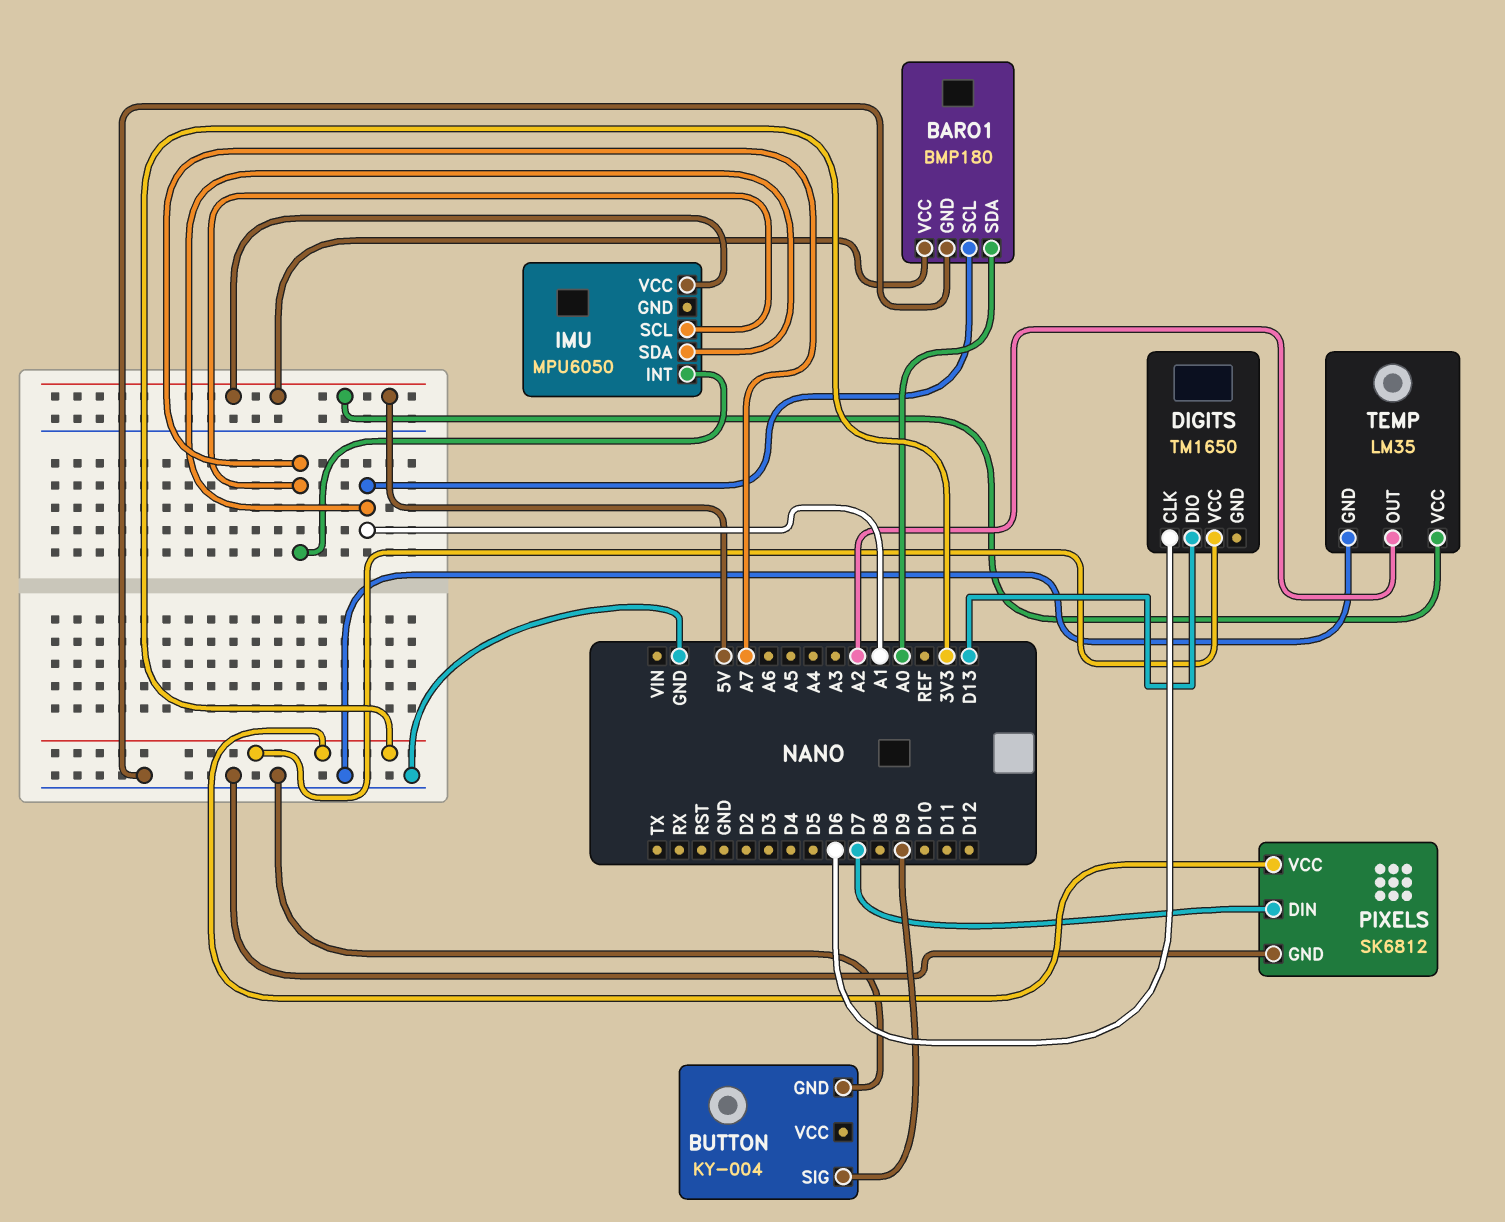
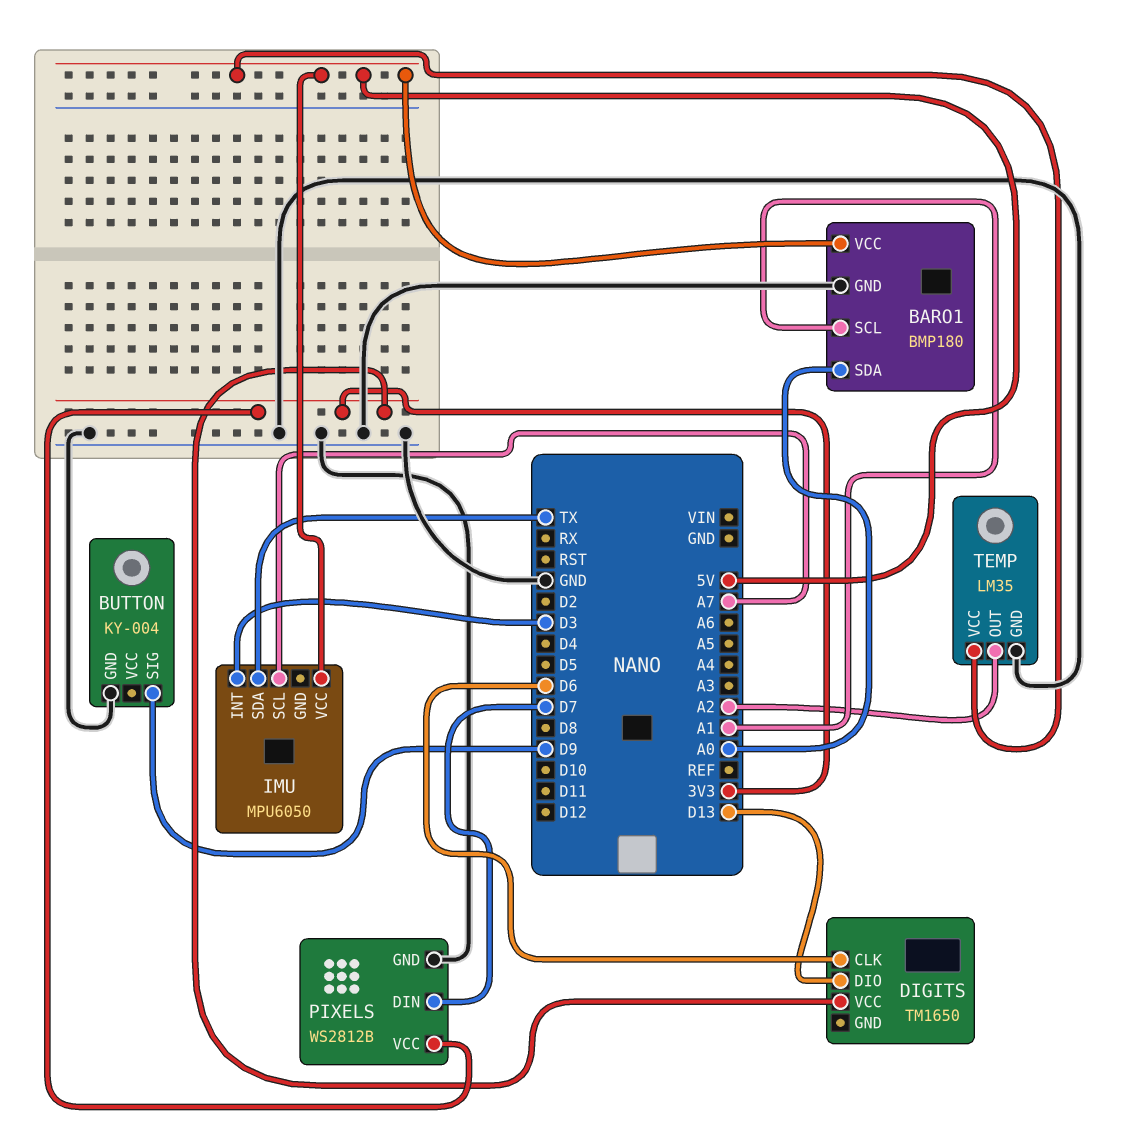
IMU pin INT: A7 -> D3
IMU pin SDA: A1 -> TX
PIXELS: SK6812 -> WS2812B

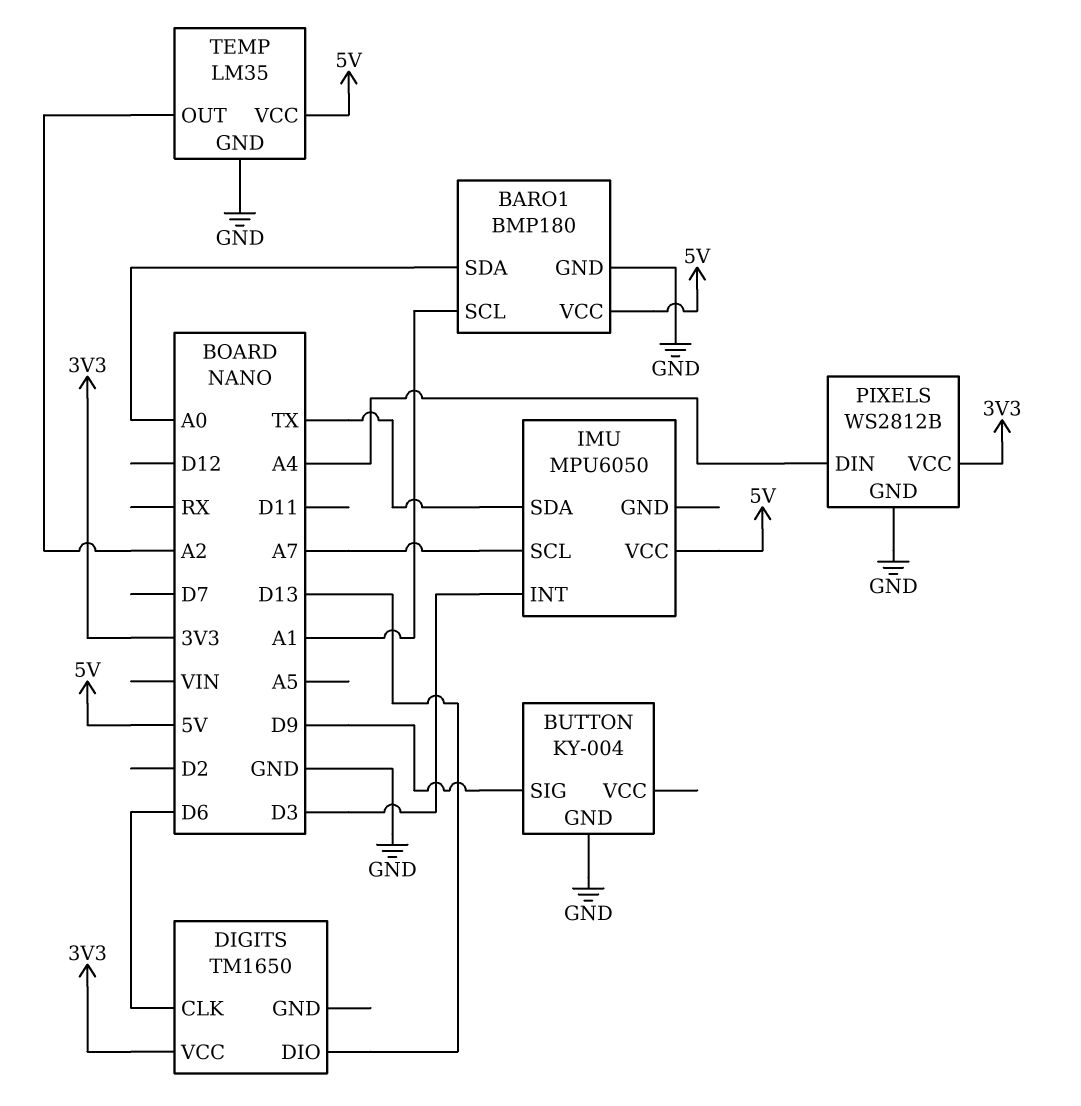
PIXELS pin DIN: D7 -> A4

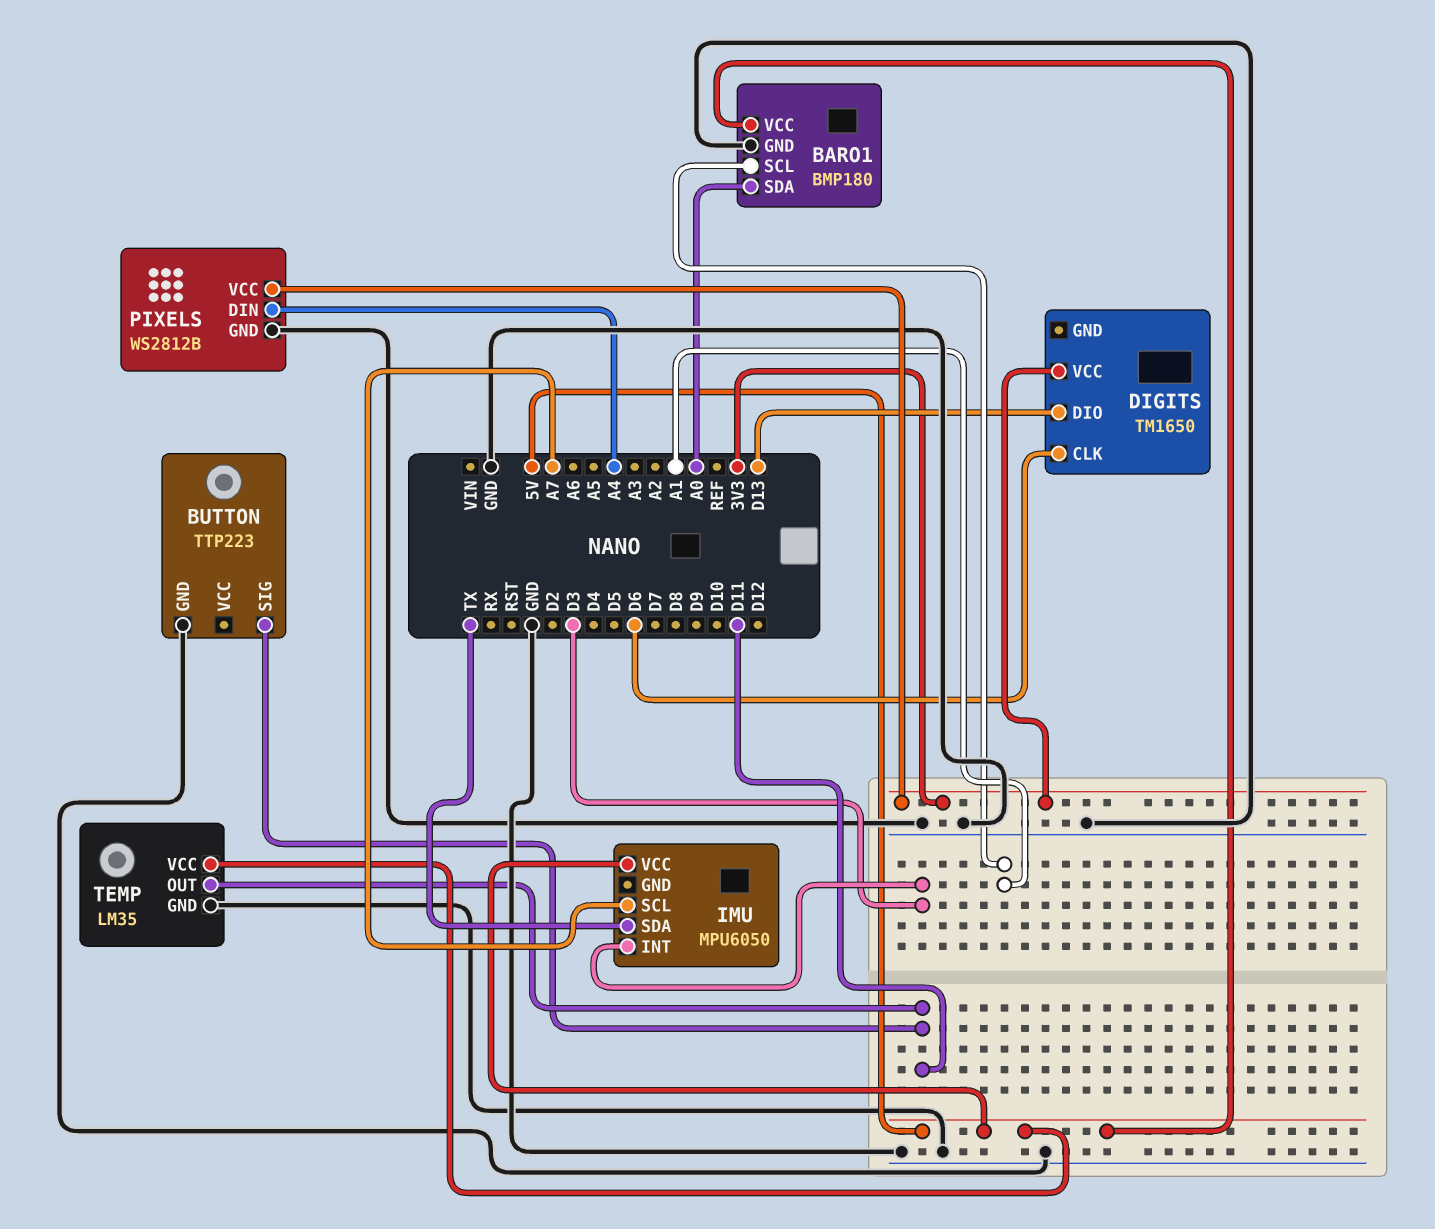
BUTTON: KY-004 -> TTP223
BUTTON pin SIG: D9 -> D11
TEMP pin OUT: A2 -> D11

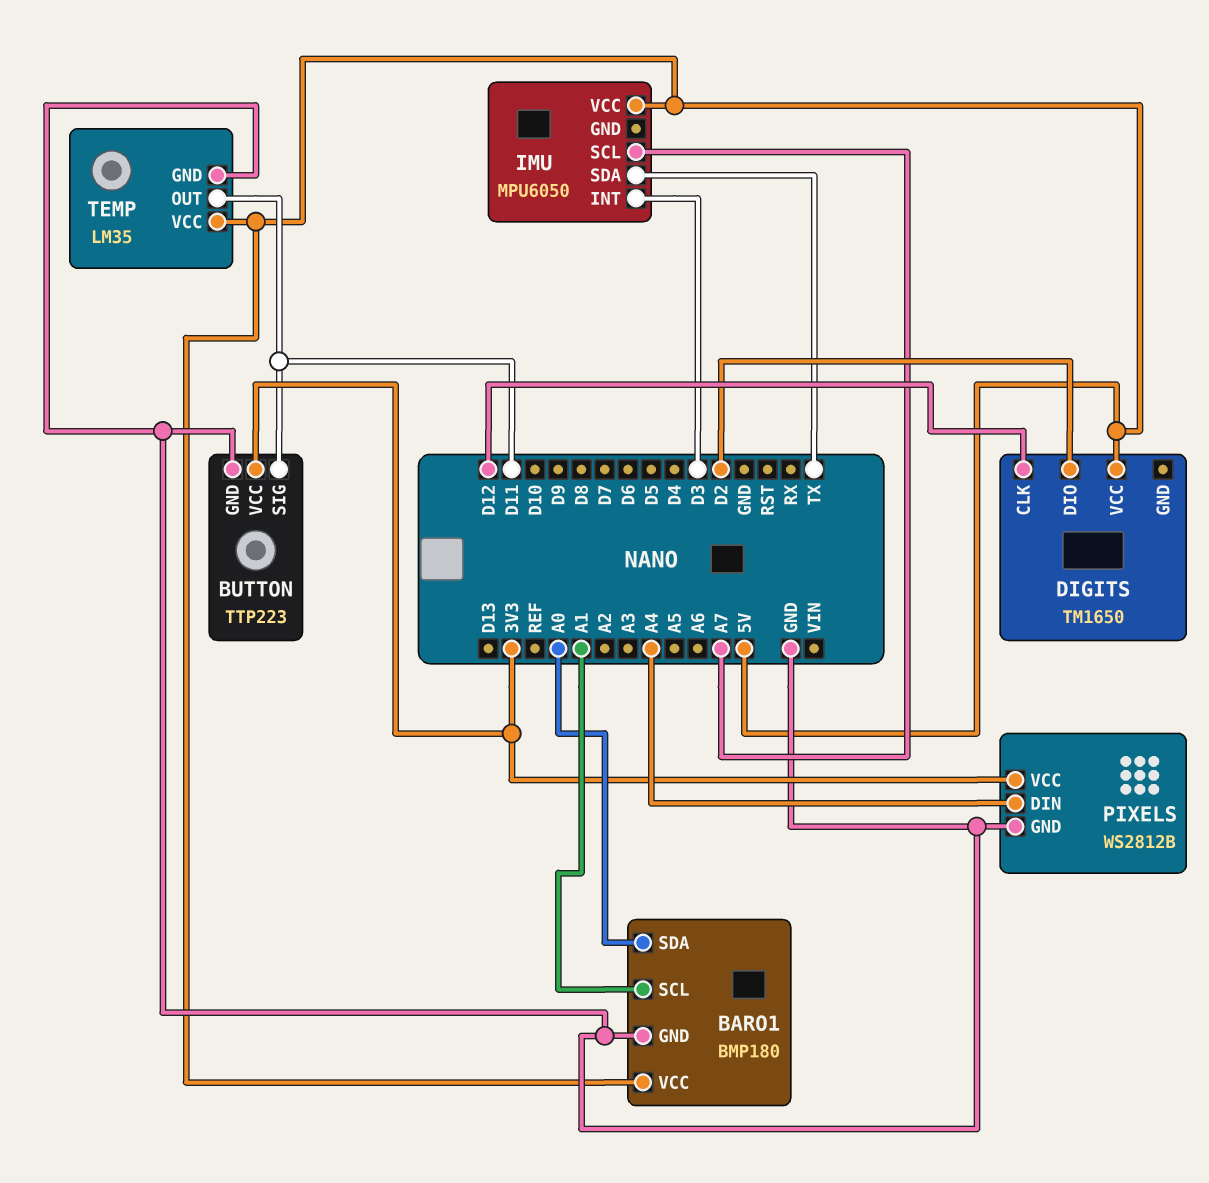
BUTTON pin VCC: none -> 3V3
DIGITS pin CLK: D6 -> D12
DIGITS pin DIO: D13 -> D2
DIGITS pin VCC: 3V3 -> 5V

